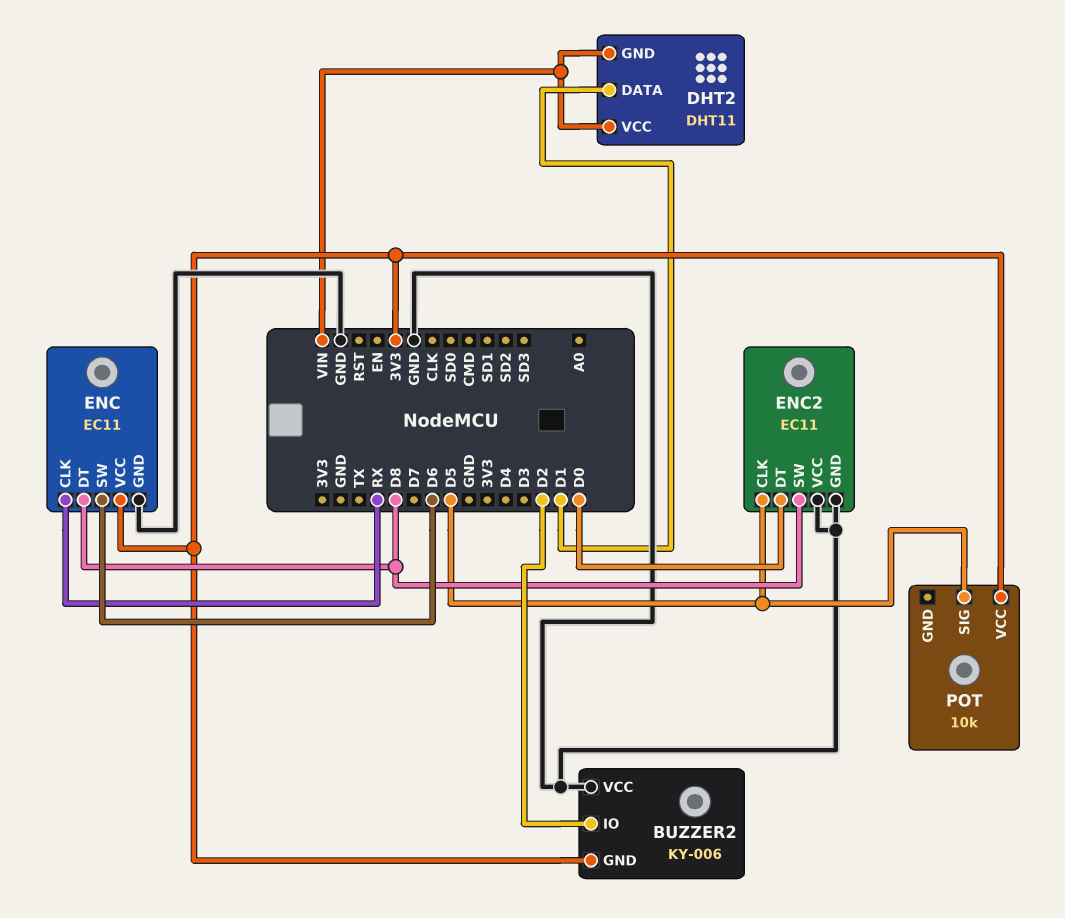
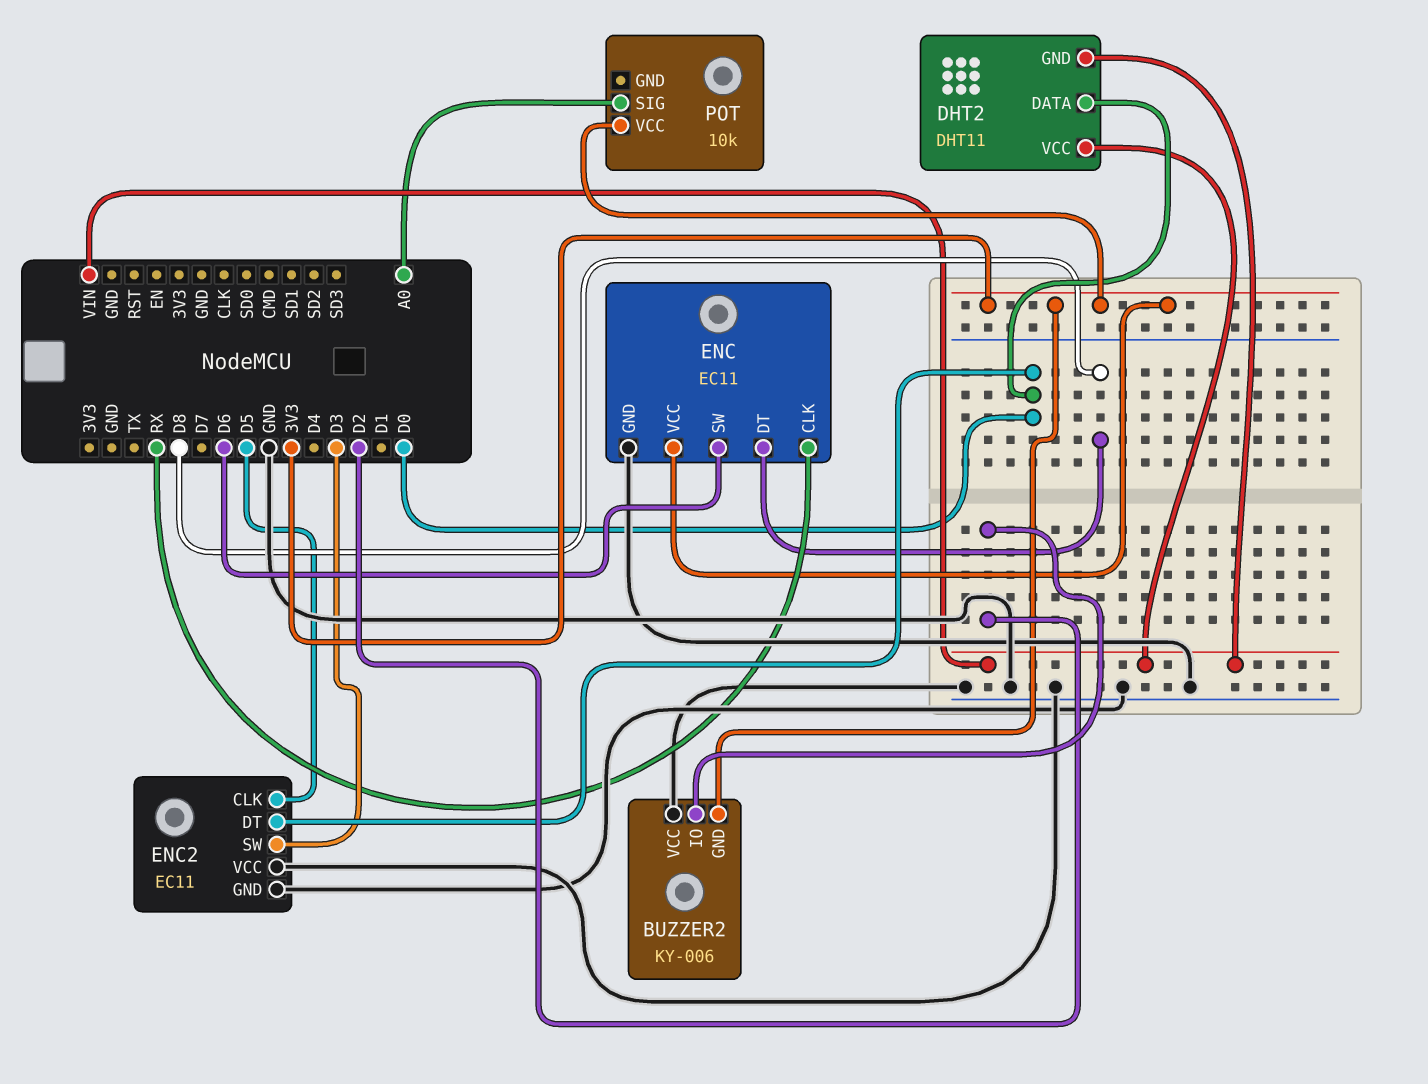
DHT2 pin DATA: D1 -> D0
ENC2 pin SW: D8 -> D3
POT pin SIG: D5 -> A0

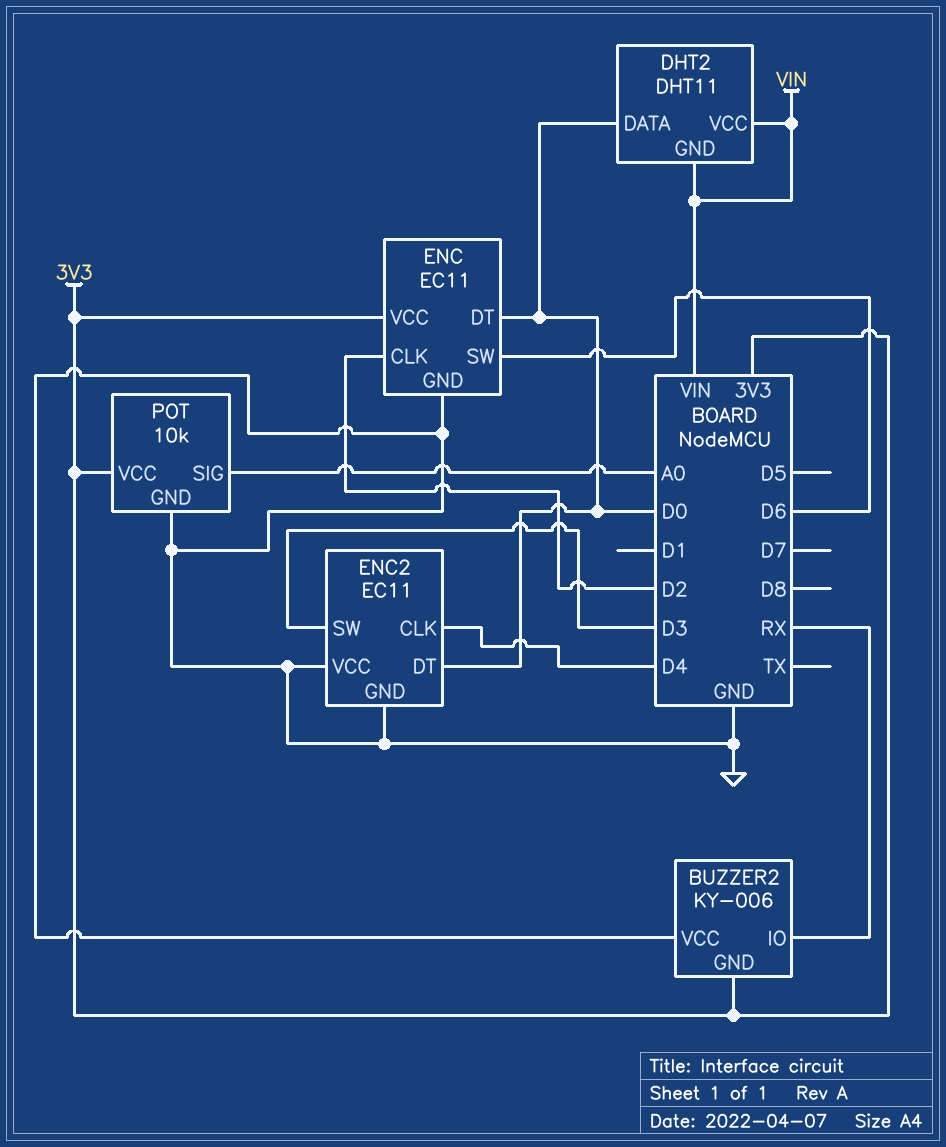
BUZZER2 pin IO: D2 -> RX
ENC pin CLK: RX -> D2
ENC pin DT: D8 -> D0
ENC2 pin CLK: D5 -> D4
POT pin GND: none -> GND

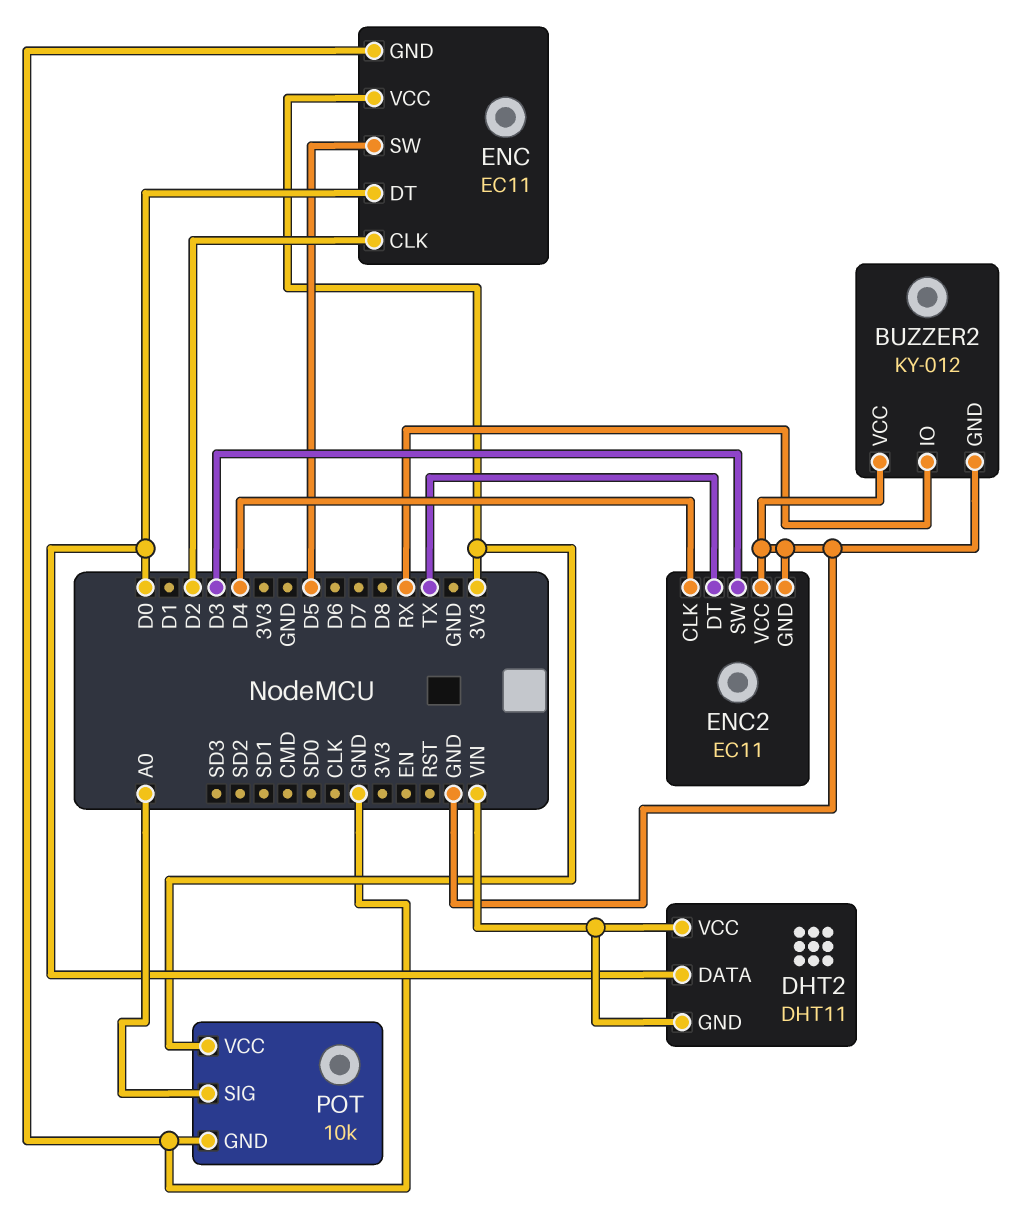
BUZZER2: KY-006 -> KY-012
BUZZER2 pin GND: 3V3 -> GND
ENC pin SW: D6 -> D5
ENC2 pin DT: D0 -> TX

